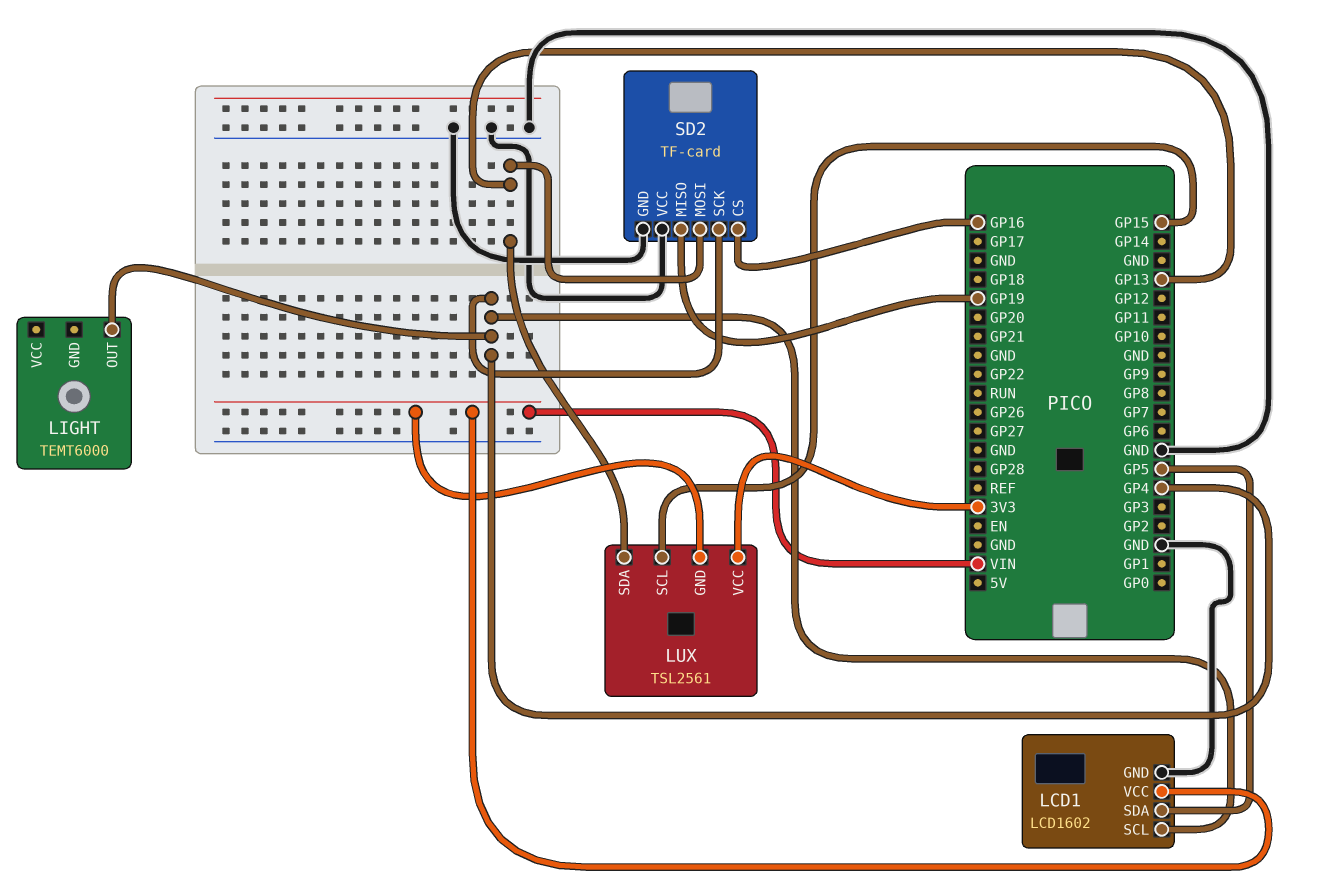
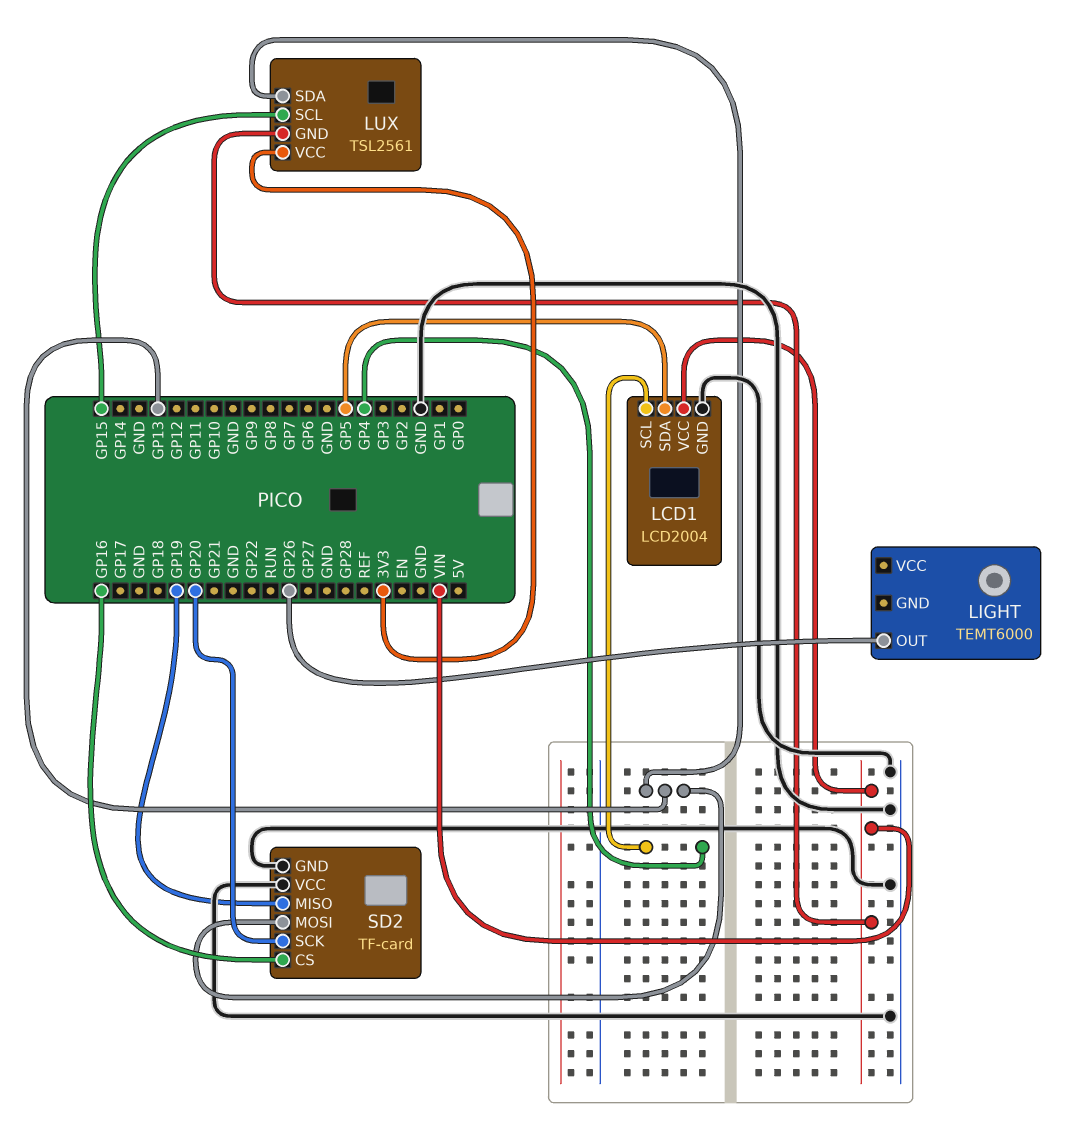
LCD1: LCD1602 -> LCD2004
LIGHT pin OUT: GP4 -> GP26
SD2 pin SCK: GP4 -> GP20

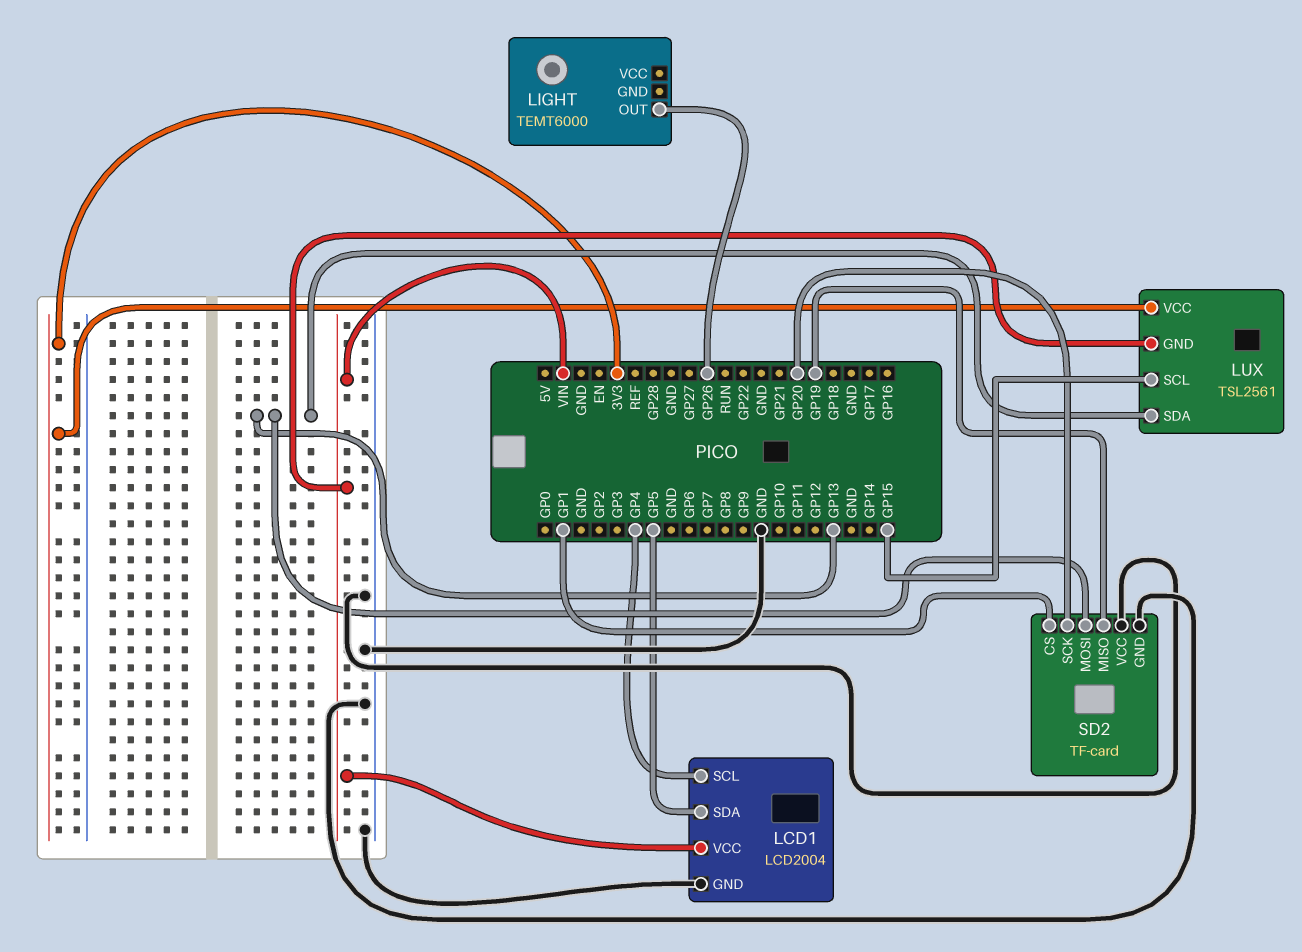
SD2 pin CS: GP16 -> GP1

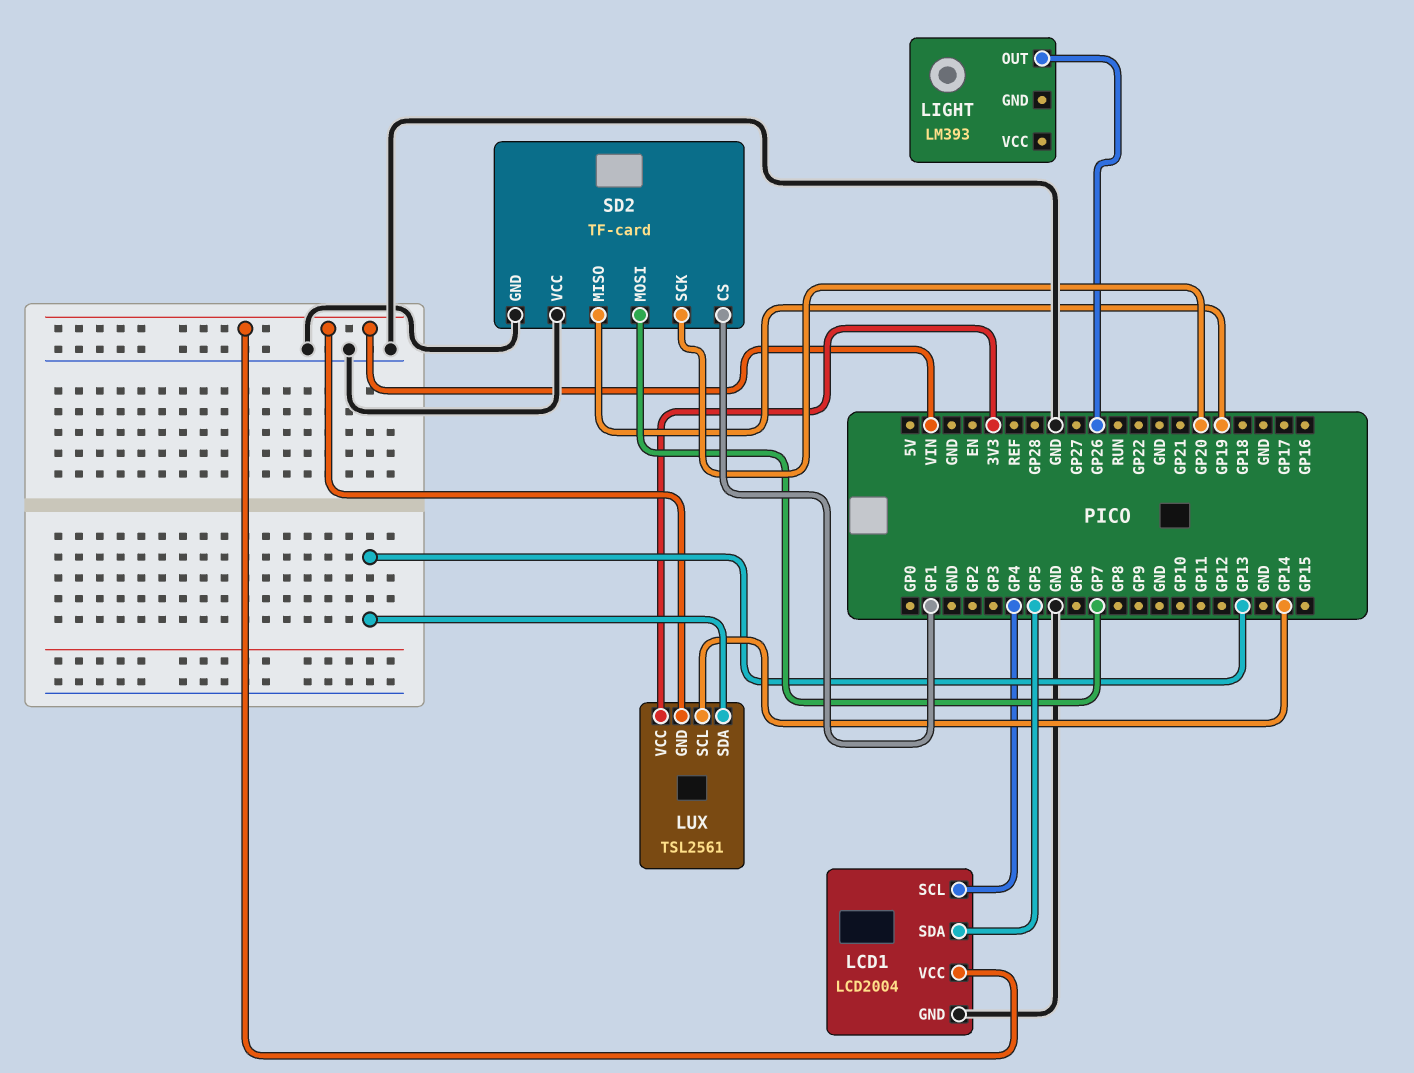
LIGHT: TEMT6000 -> LM393
LUX pin SCL: GP15 -> GP14
SD2 pin MOSI: GP13 -> GP7

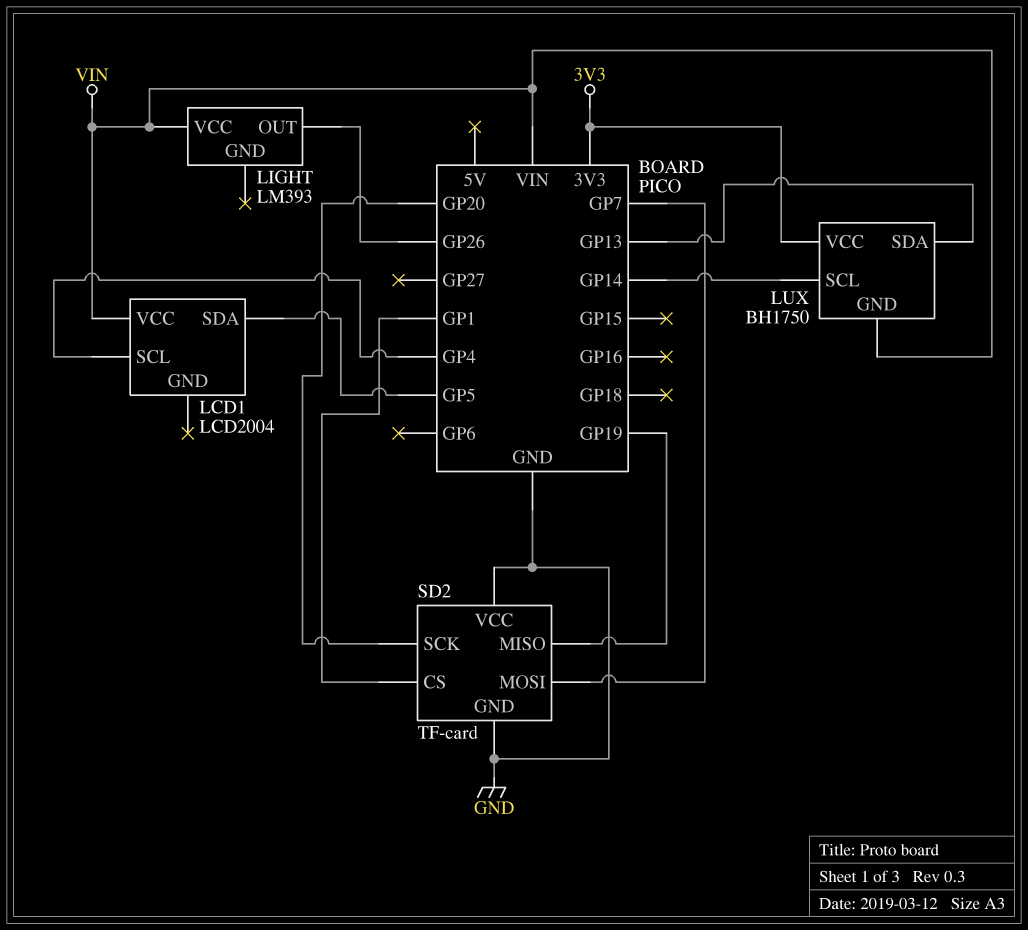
LCD1 pin GND: GND -> none
LIGHT pin VCC: none -> VIN
LUX: TSL2561 -> BH1750

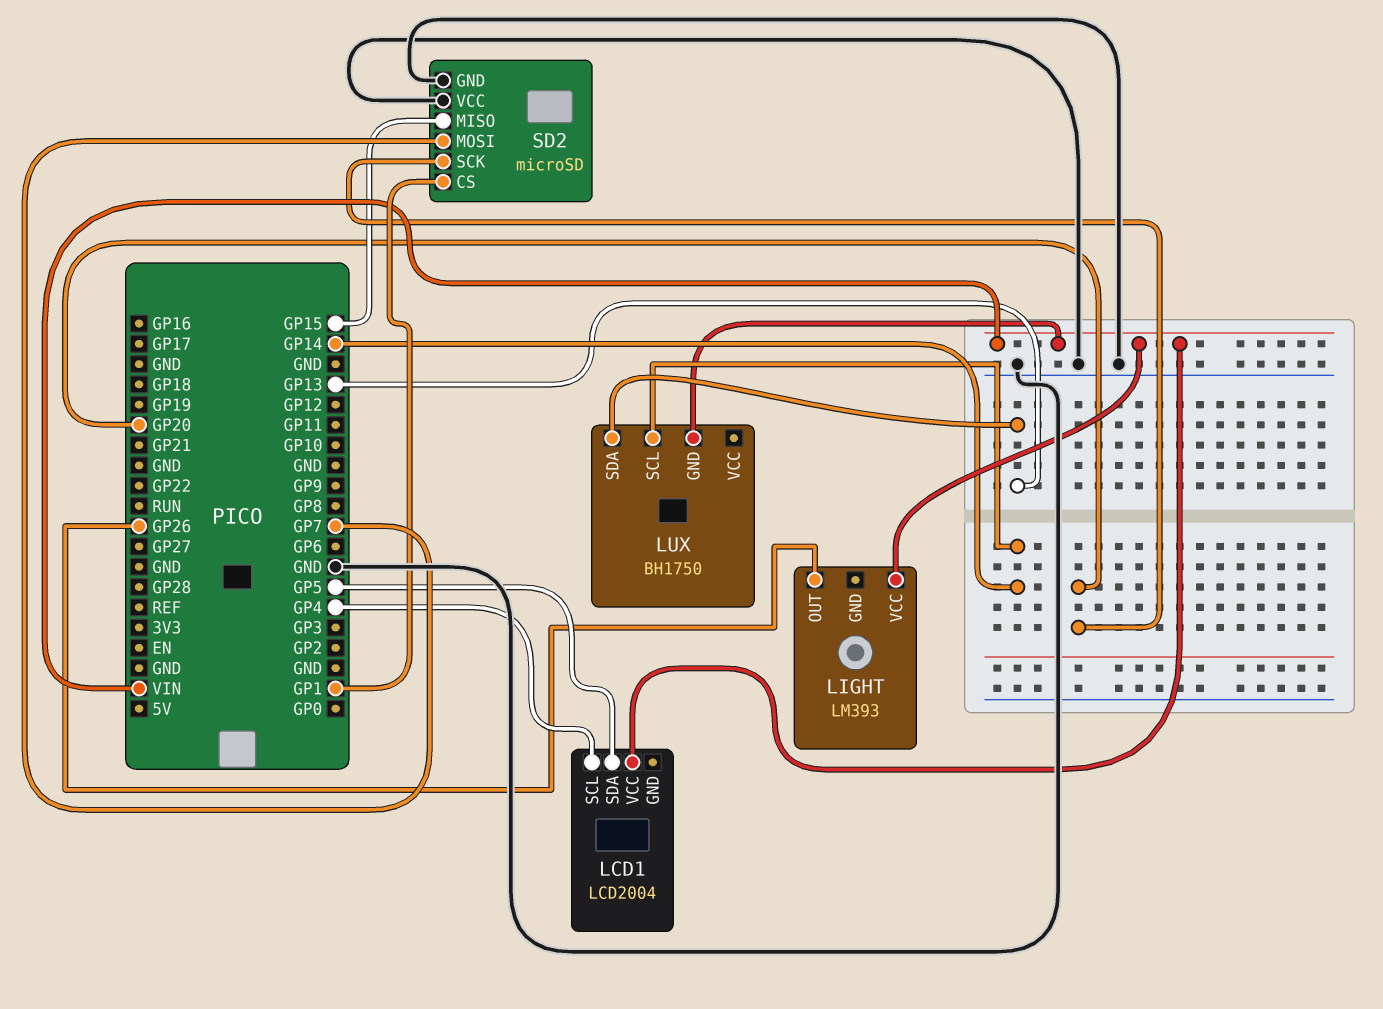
LUX pin VCC: 3V3 -> none
SD2: TF-card -> microSD
SD2 pin MISO: GP19 -> GP15

